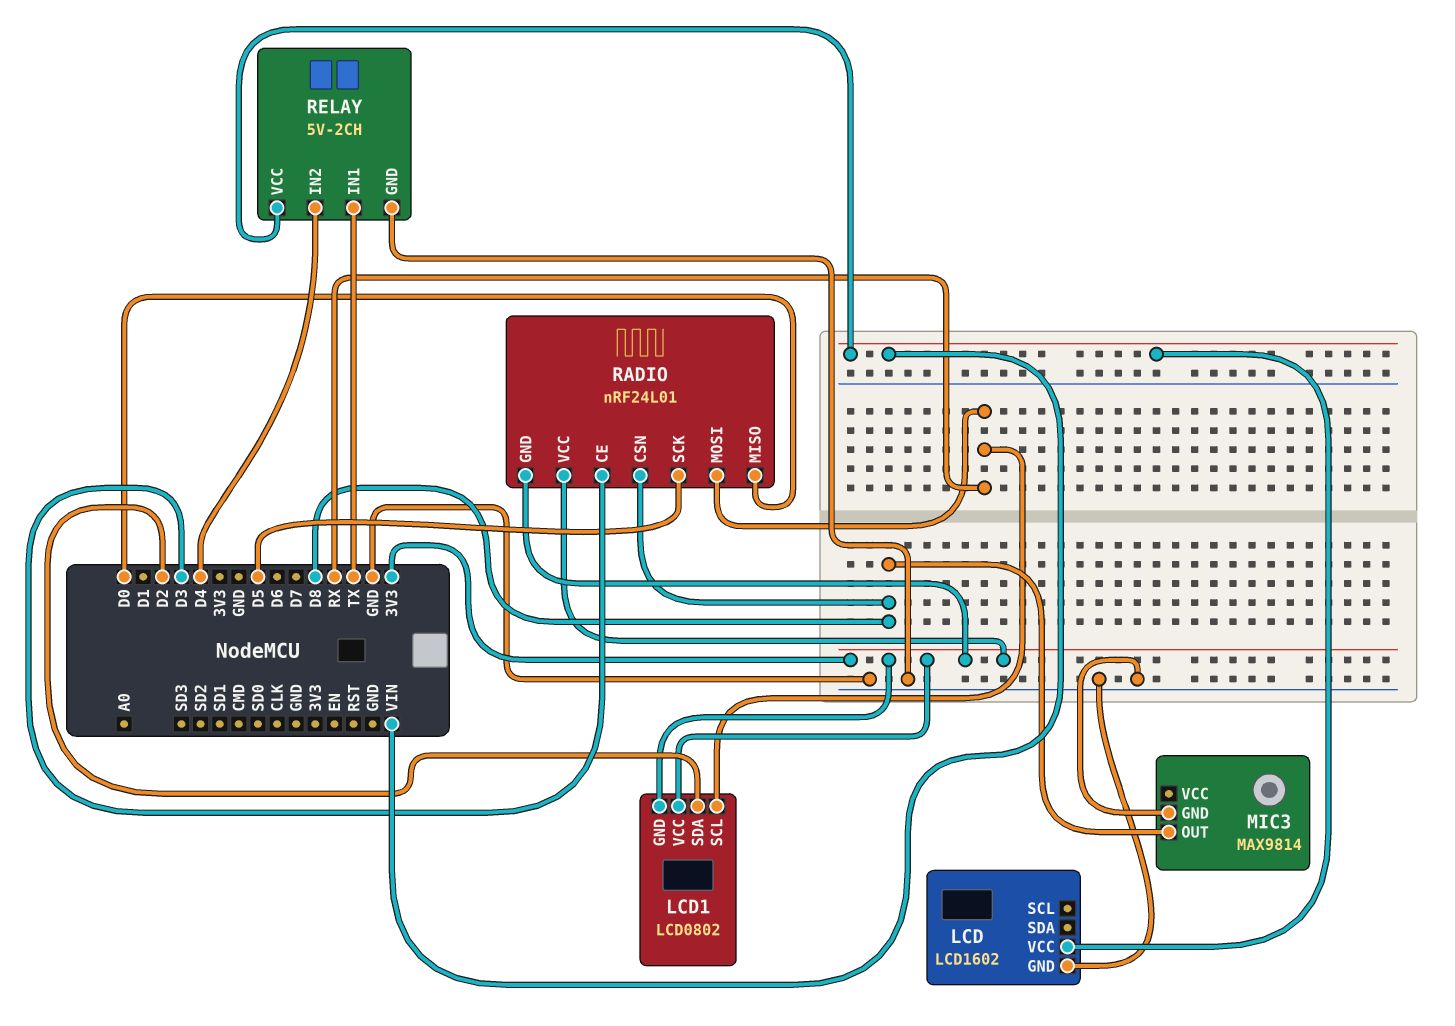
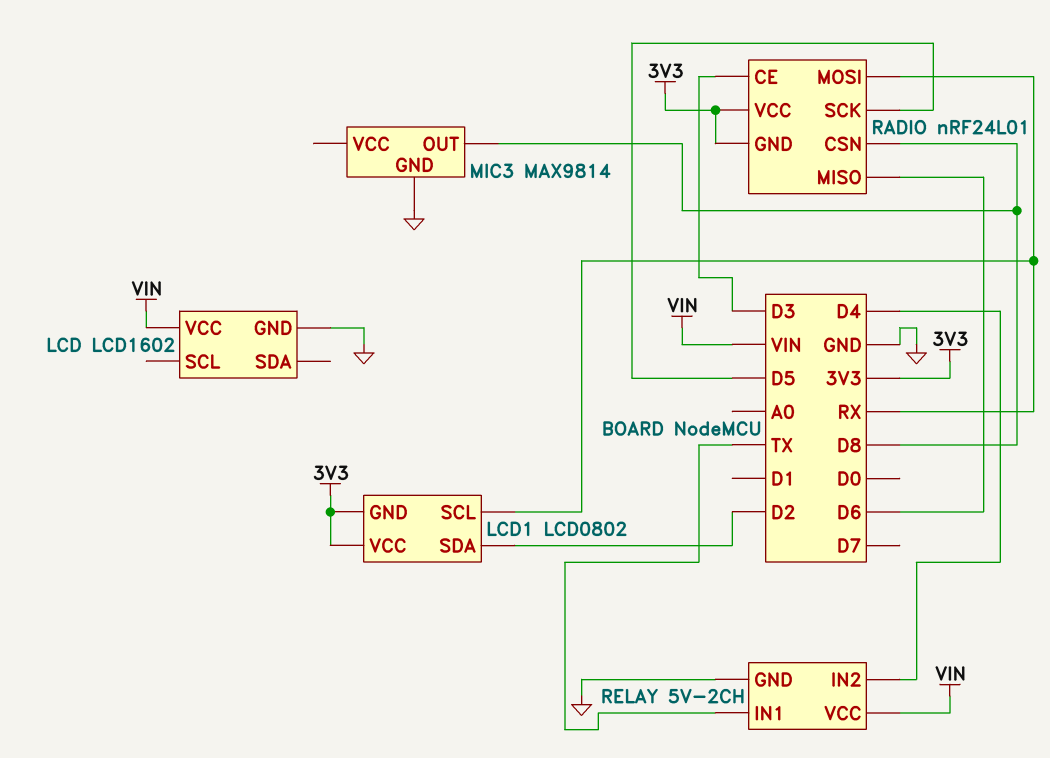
RADIO pin MISO: D0 -> D6

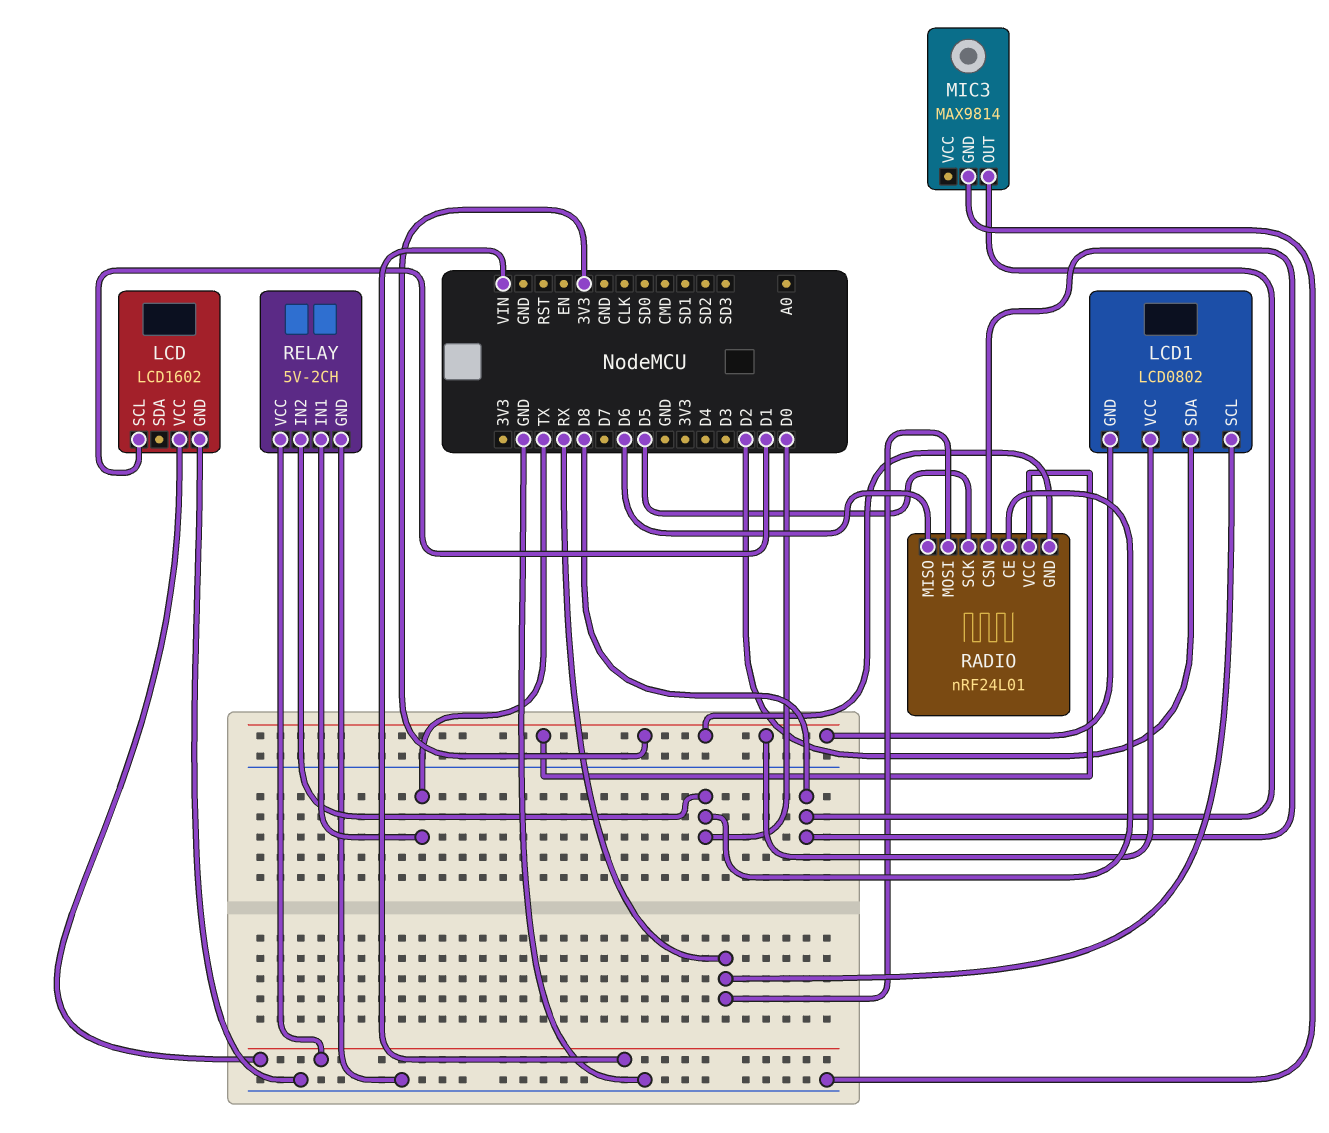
LCD pin SCL: none -> D1
RADIO pin CE: D3 -> D0
RELAY pin IN2: D4 -> D0

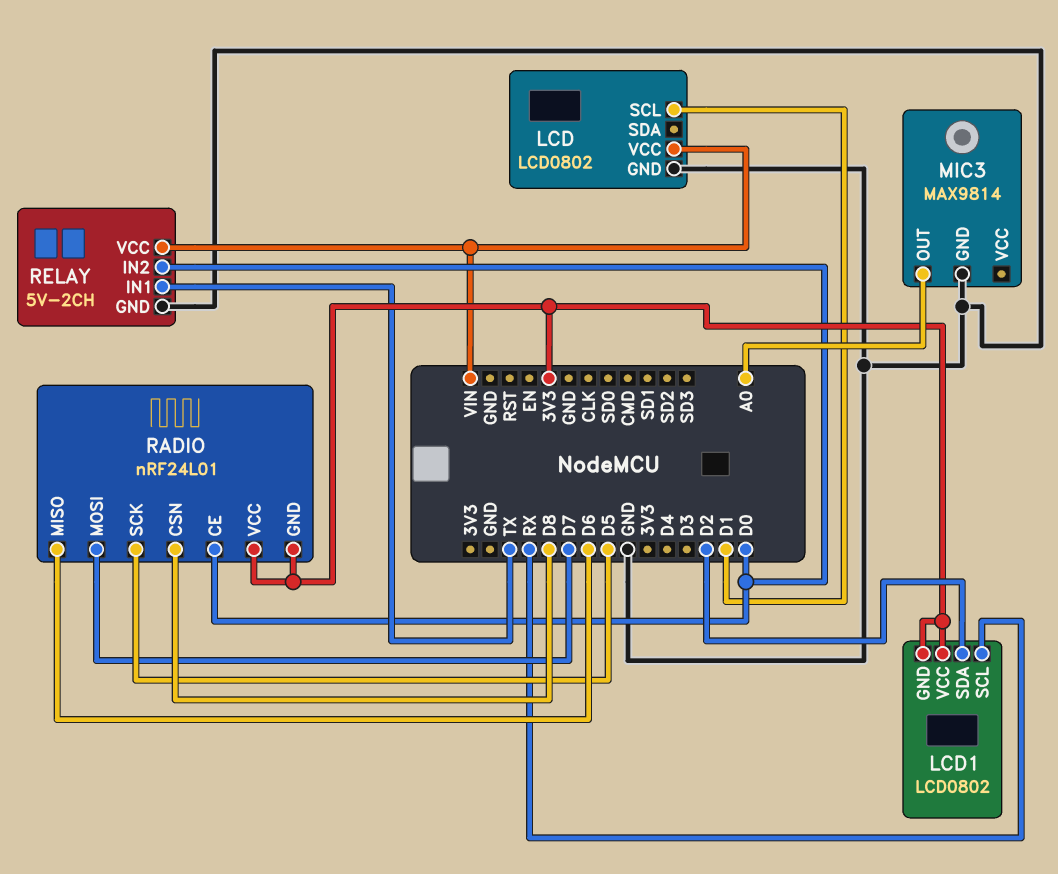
LCD: LCD1602 -> LCD0802
MIC3 pin OUT: D8 -> A0
RADIO pin MOSI: RX -> D7

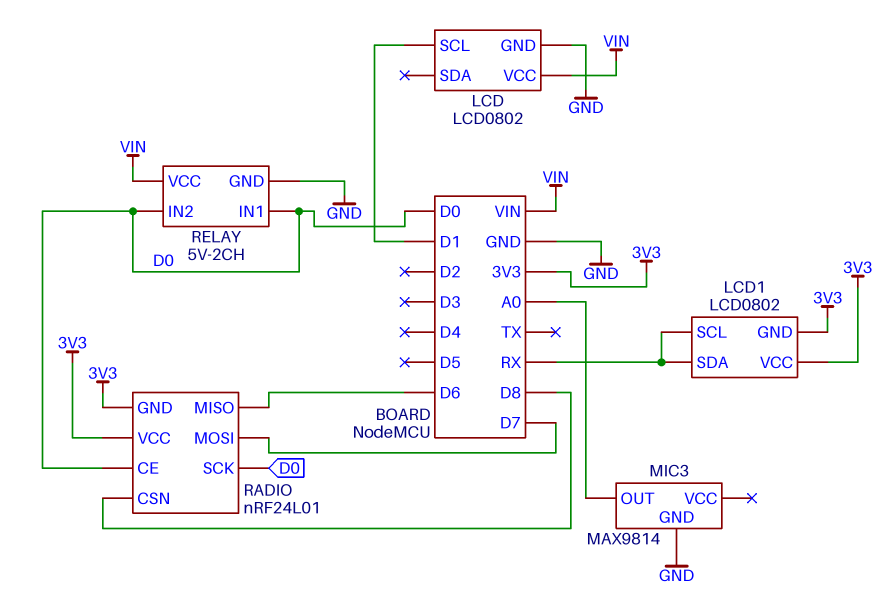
LCD1 pin SDA: D2 -> RX
RADIO pin SCK: D5 -> D0
RELAY pin IN1: TX -> D0

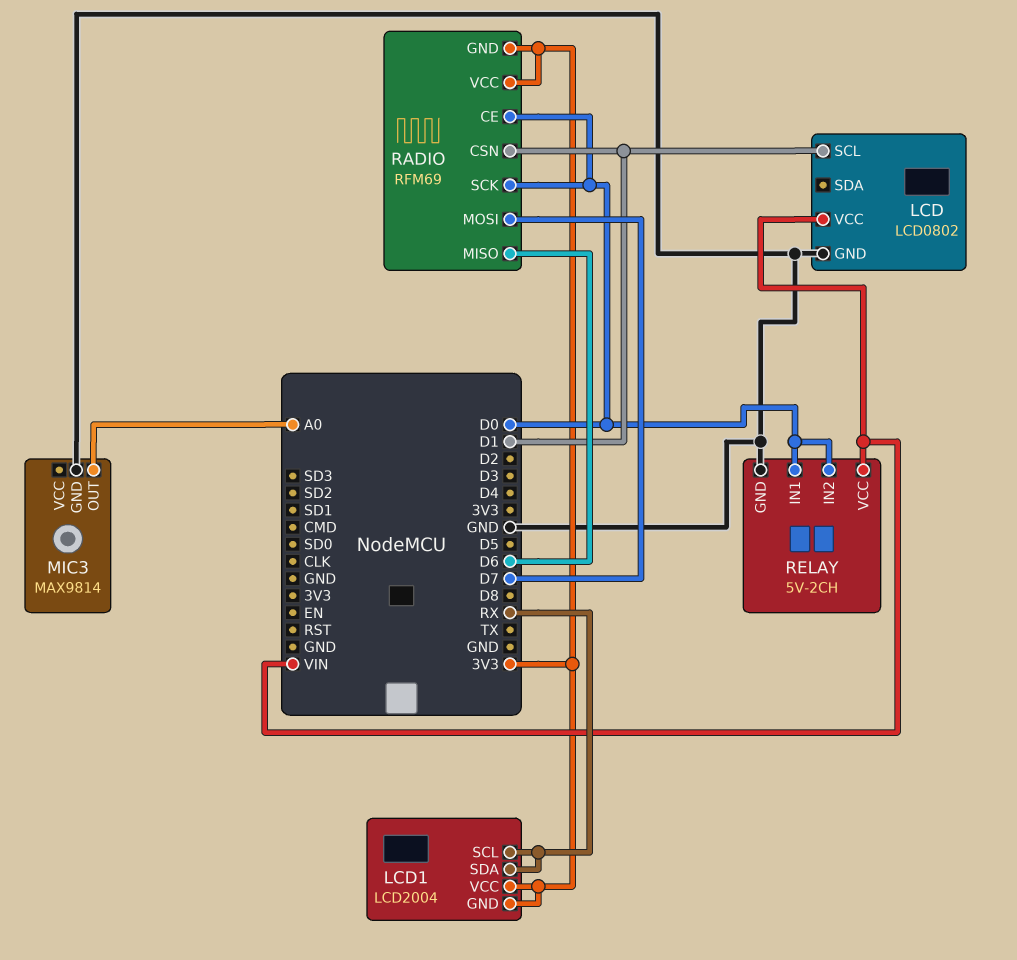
LCD1: LCD0802 -> LCD2004
RADIO: nRF24L01 -> RFM69
RADIO pin CSN: D8 -> D1

